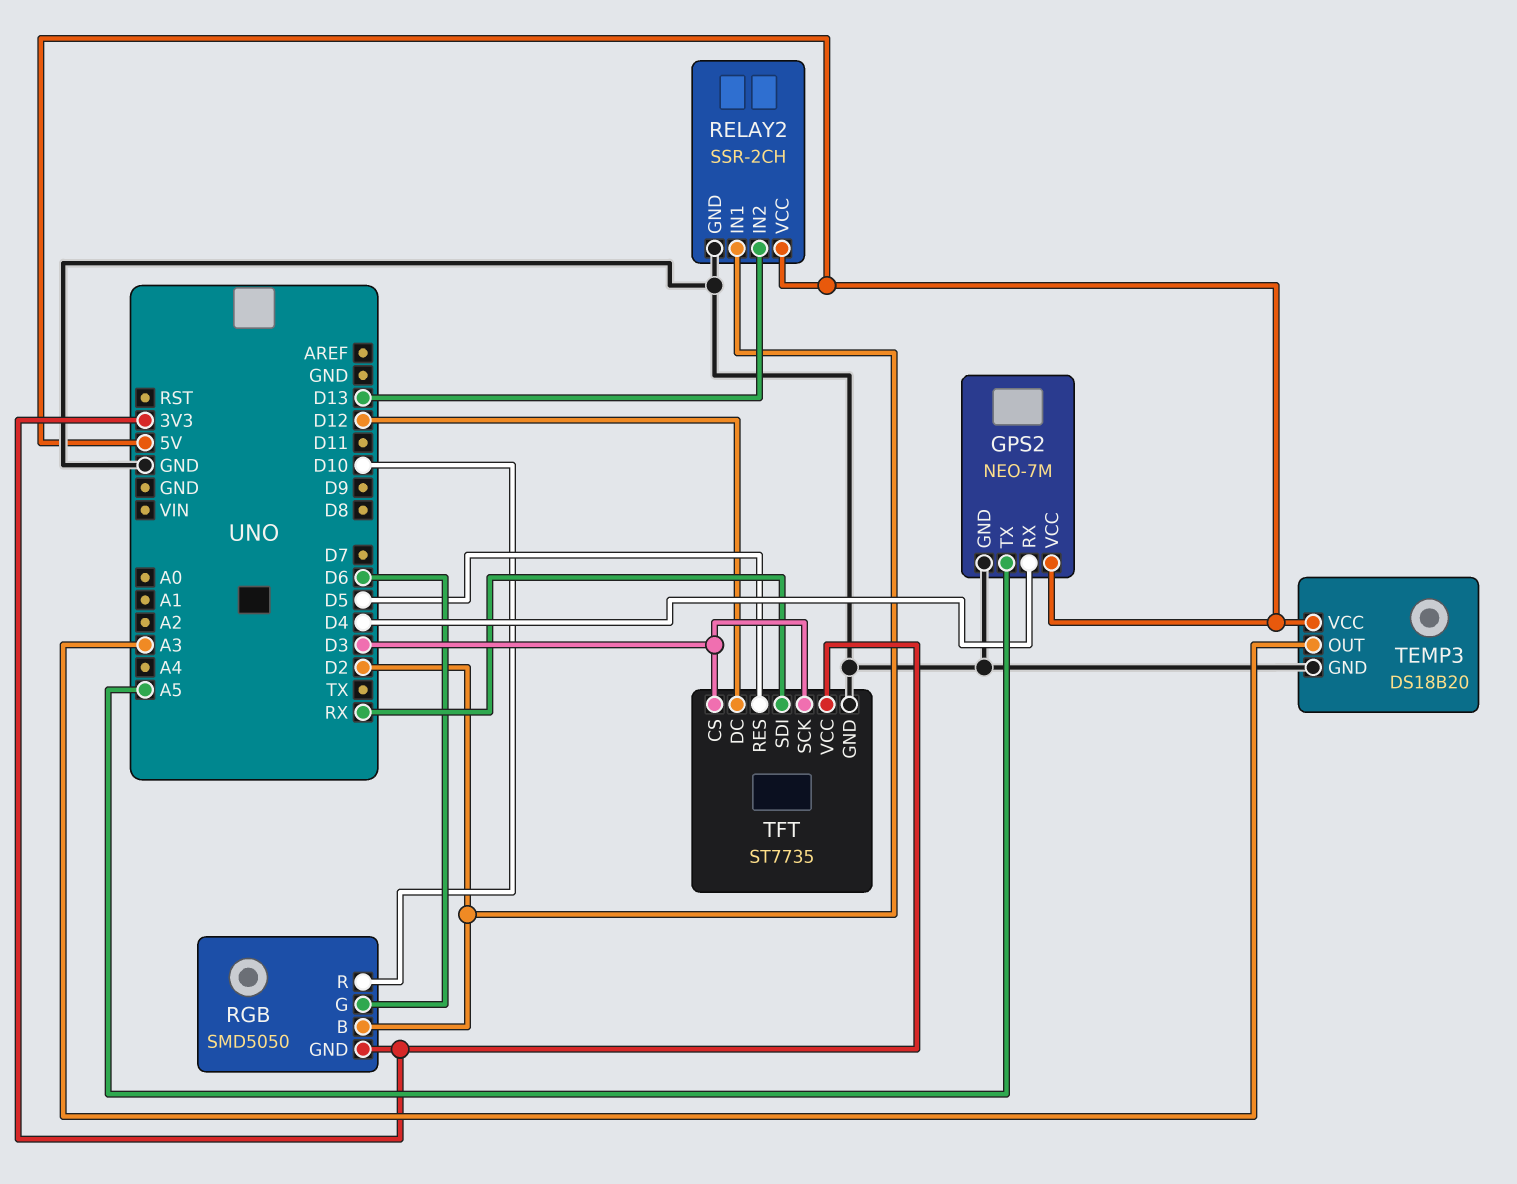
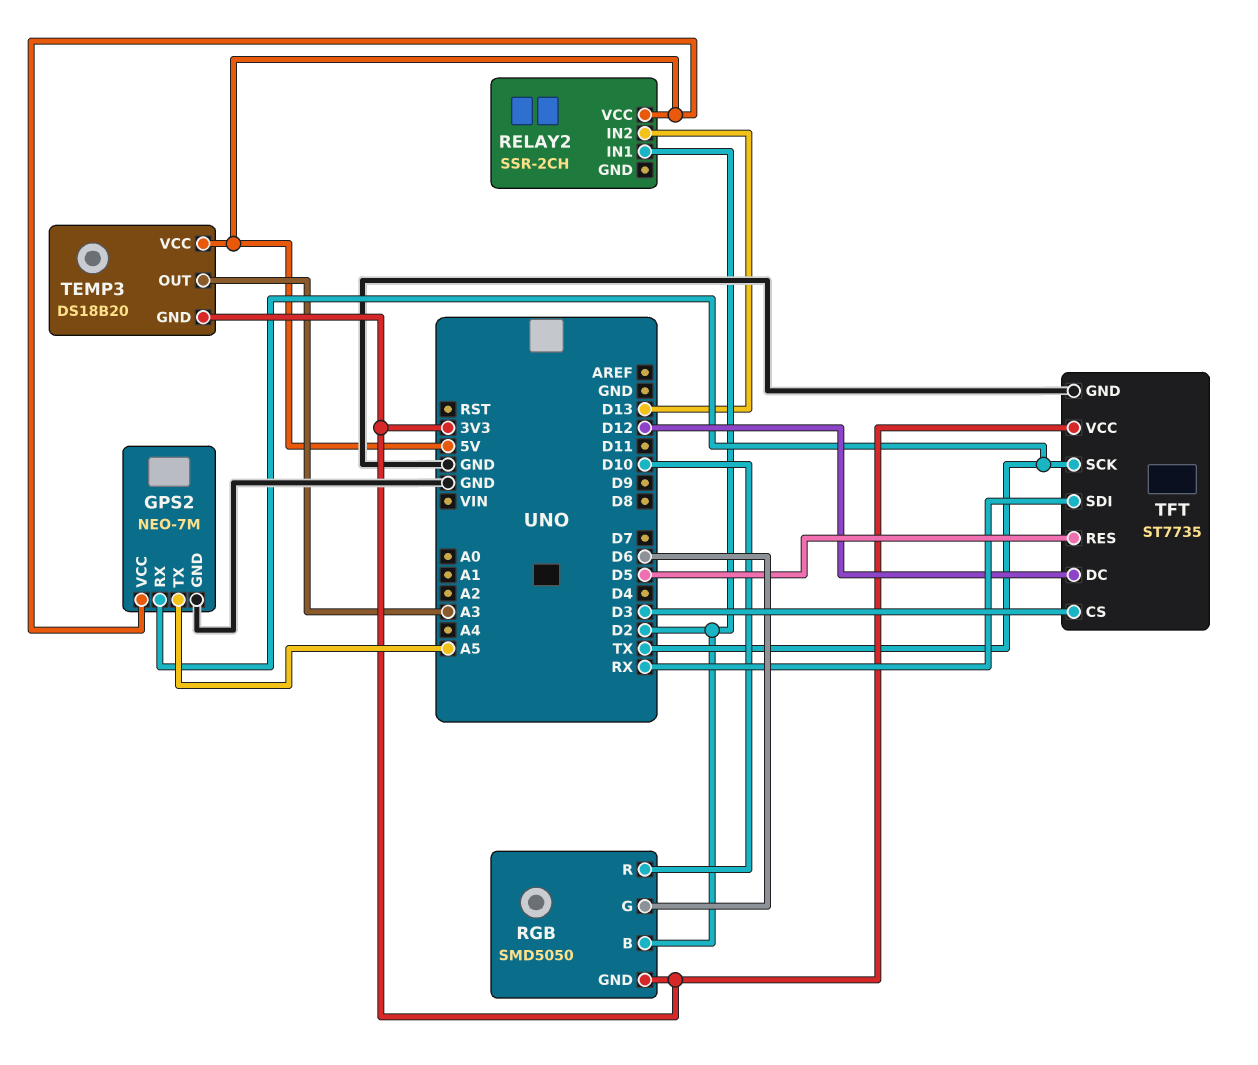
GPS2 pin RX: D4 -> TX
RELAY2 pin GND: GND -> none
TEMP3 pin GND: GND -> 3V3
TFT pin SCK: D3 -> TX

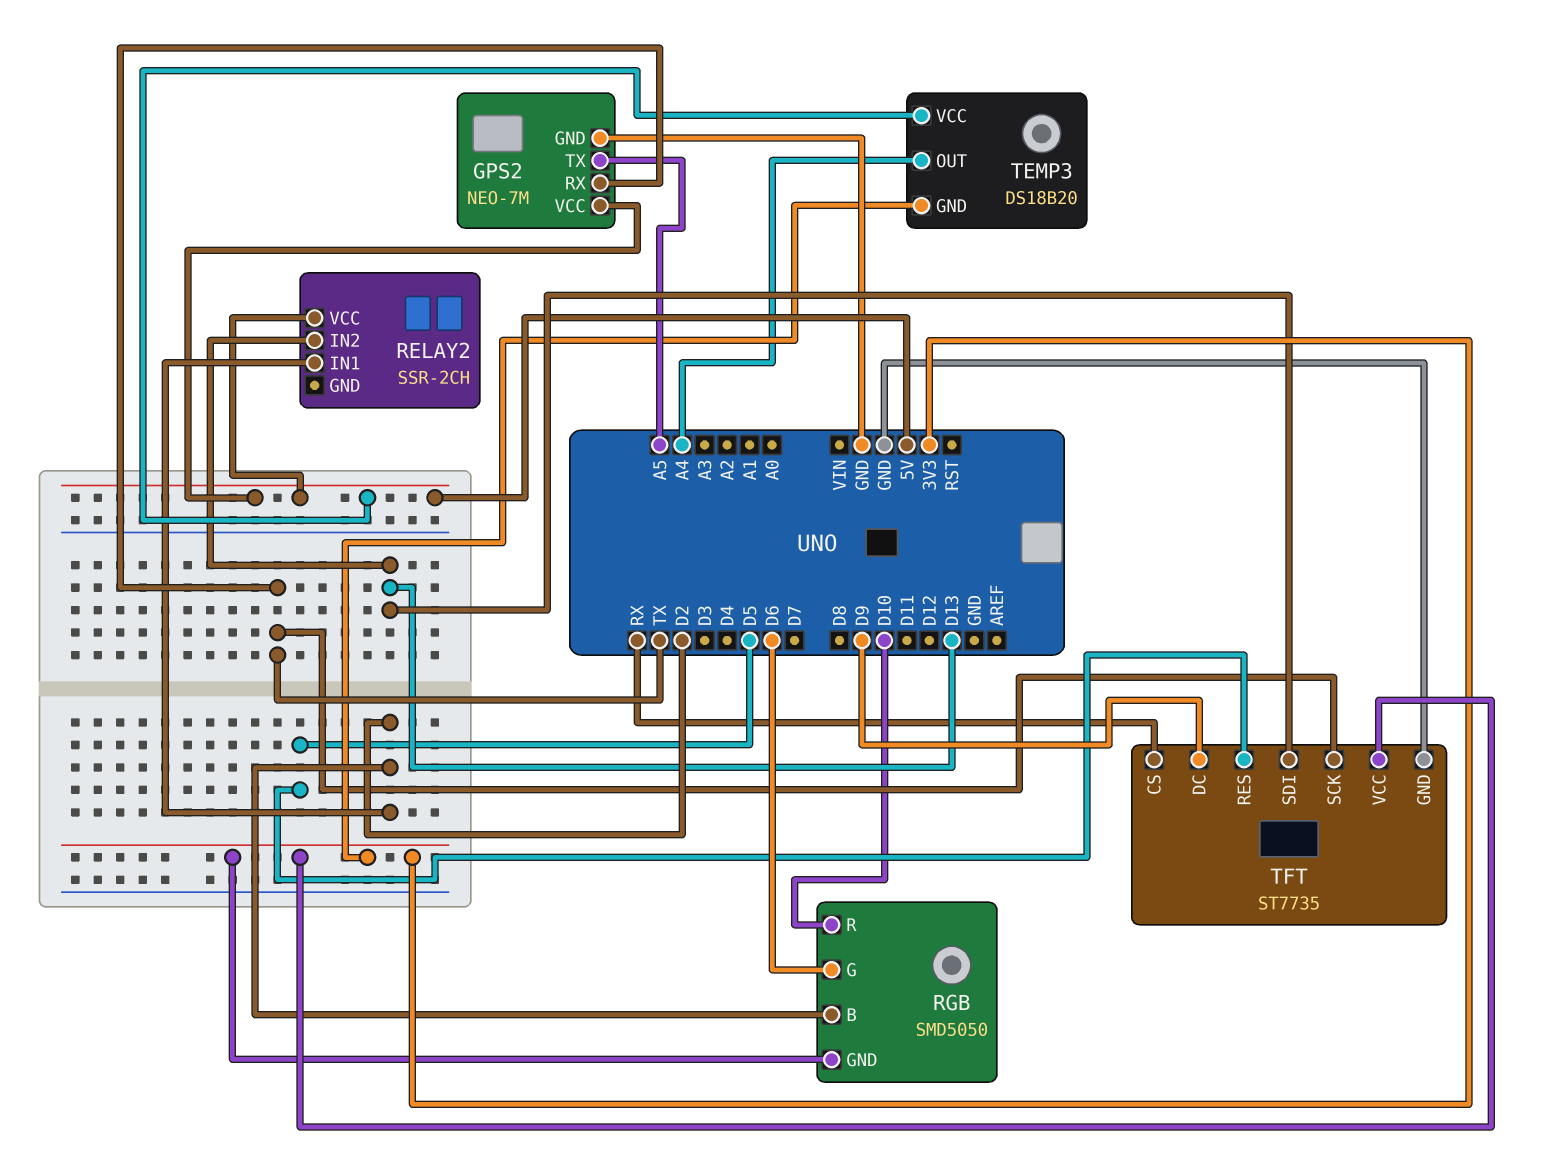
TEMP3 pin OUT: A3 -> A4
TFT pin CS: D3 -> RX
TFT pin DC: D12 -> D9
TFT pin SDI: RX -> D13

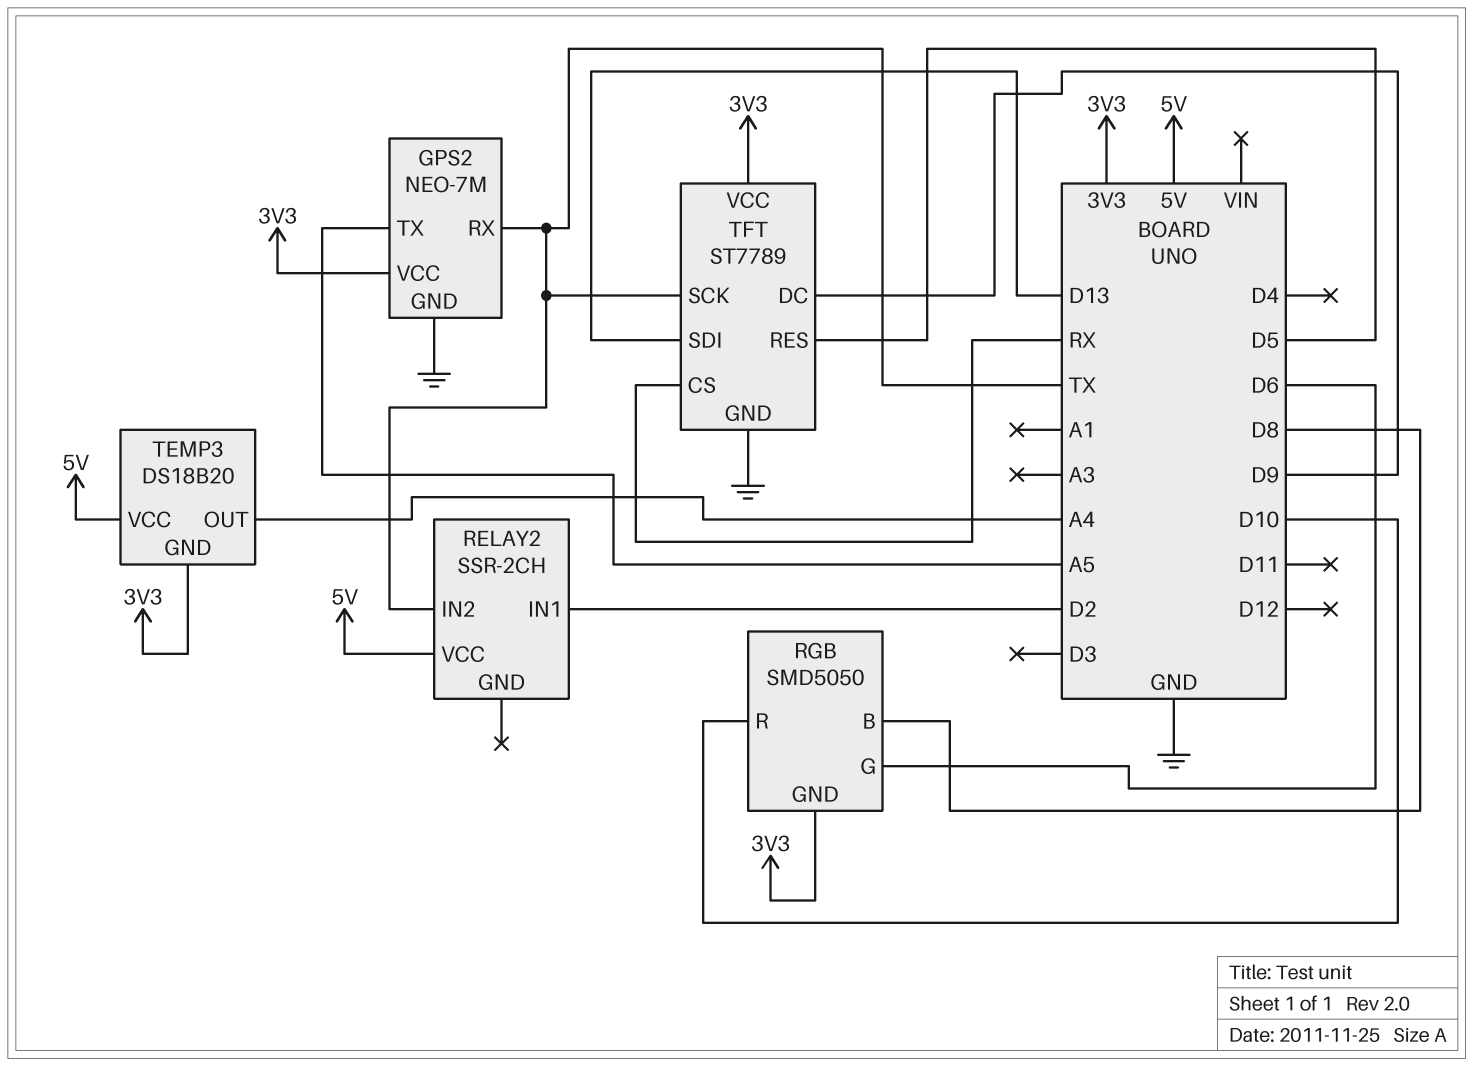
GPS2 pin VCC: 5V -> 3V3
RELAY2 pin IN2: D13 -> TX
RGB pin B: D2 -> D8
TFT: ST7735 -> ST7789

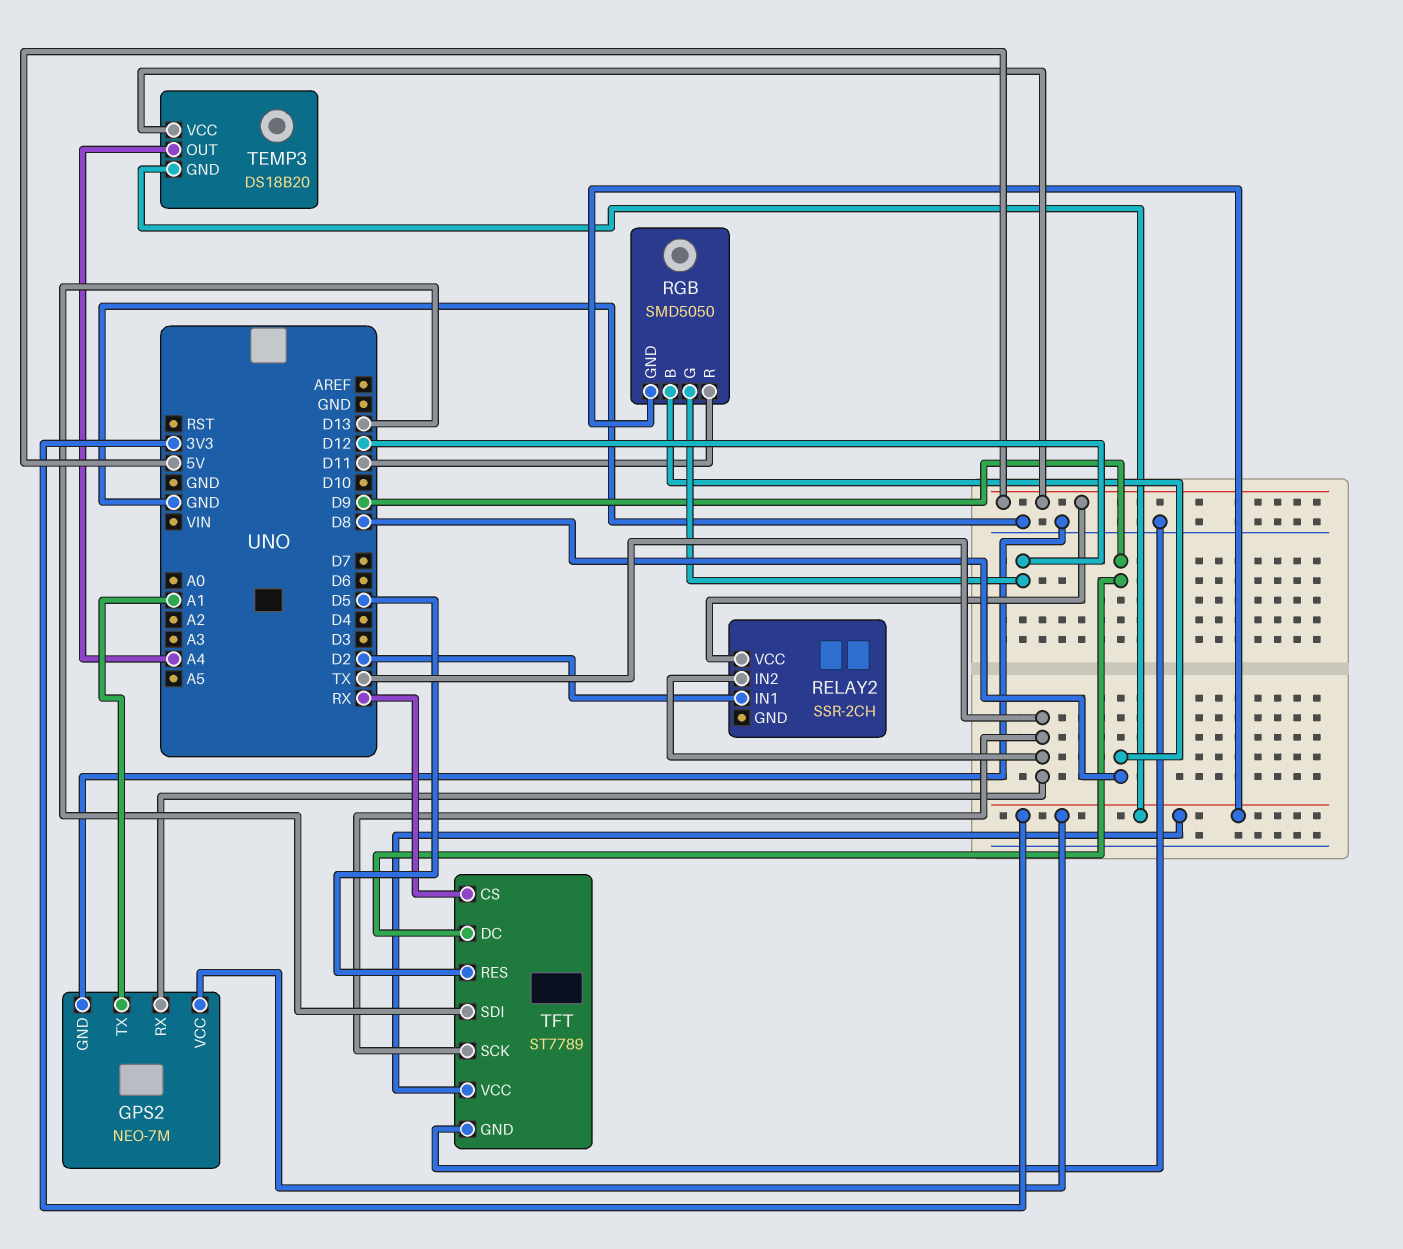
GPS2 pin TX: A5 -> A1
RGB pin G: D6 -> D12
RGB pin R: D10 -> D11

